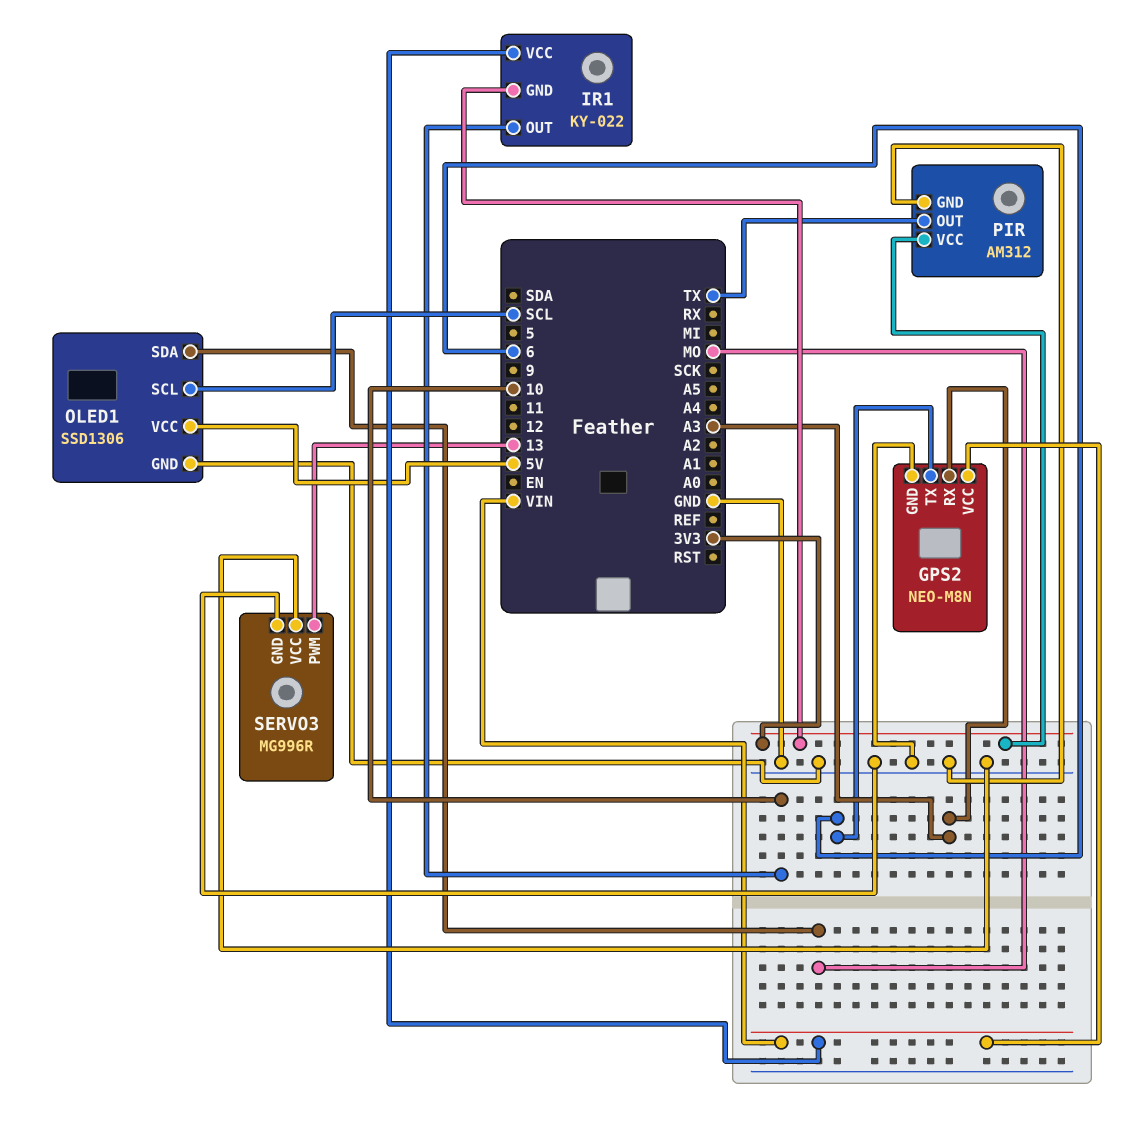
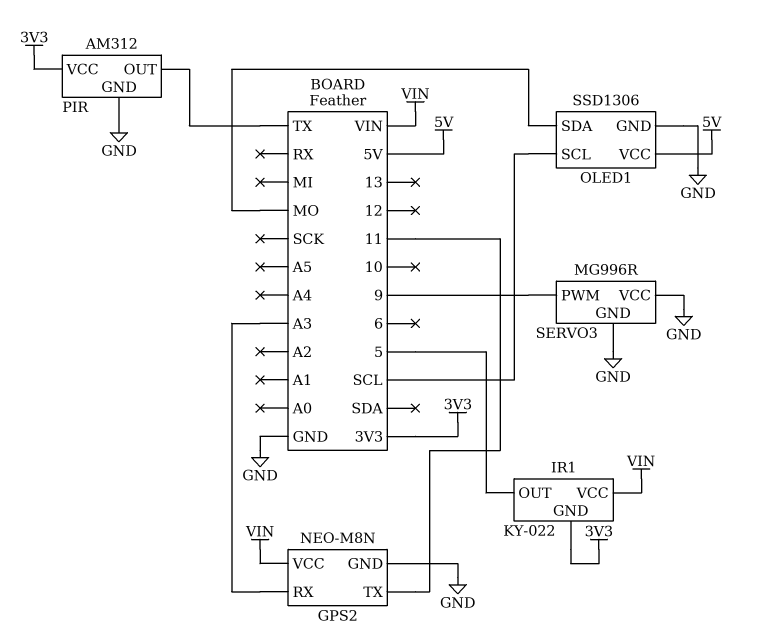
GPS2 pin TX: 6 -> 11
IR1 pin OUT: 10 -> 5
SERVO3 pin PWM: 13 -> 9

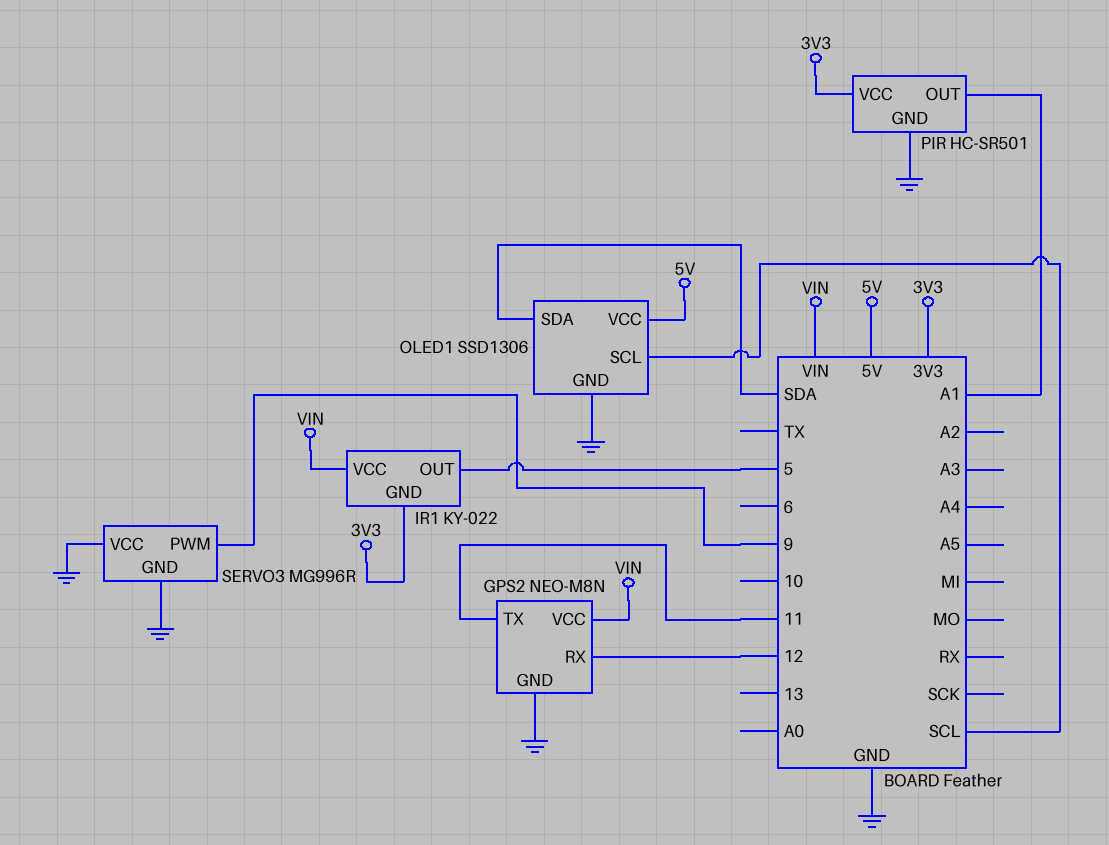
GPS2 pin RX: A3 -> 12
OLED1 pin SDA: MO -> SDA
PIR: AM312 -> HC-SR501
PIR pin OUT: TX -> A1

